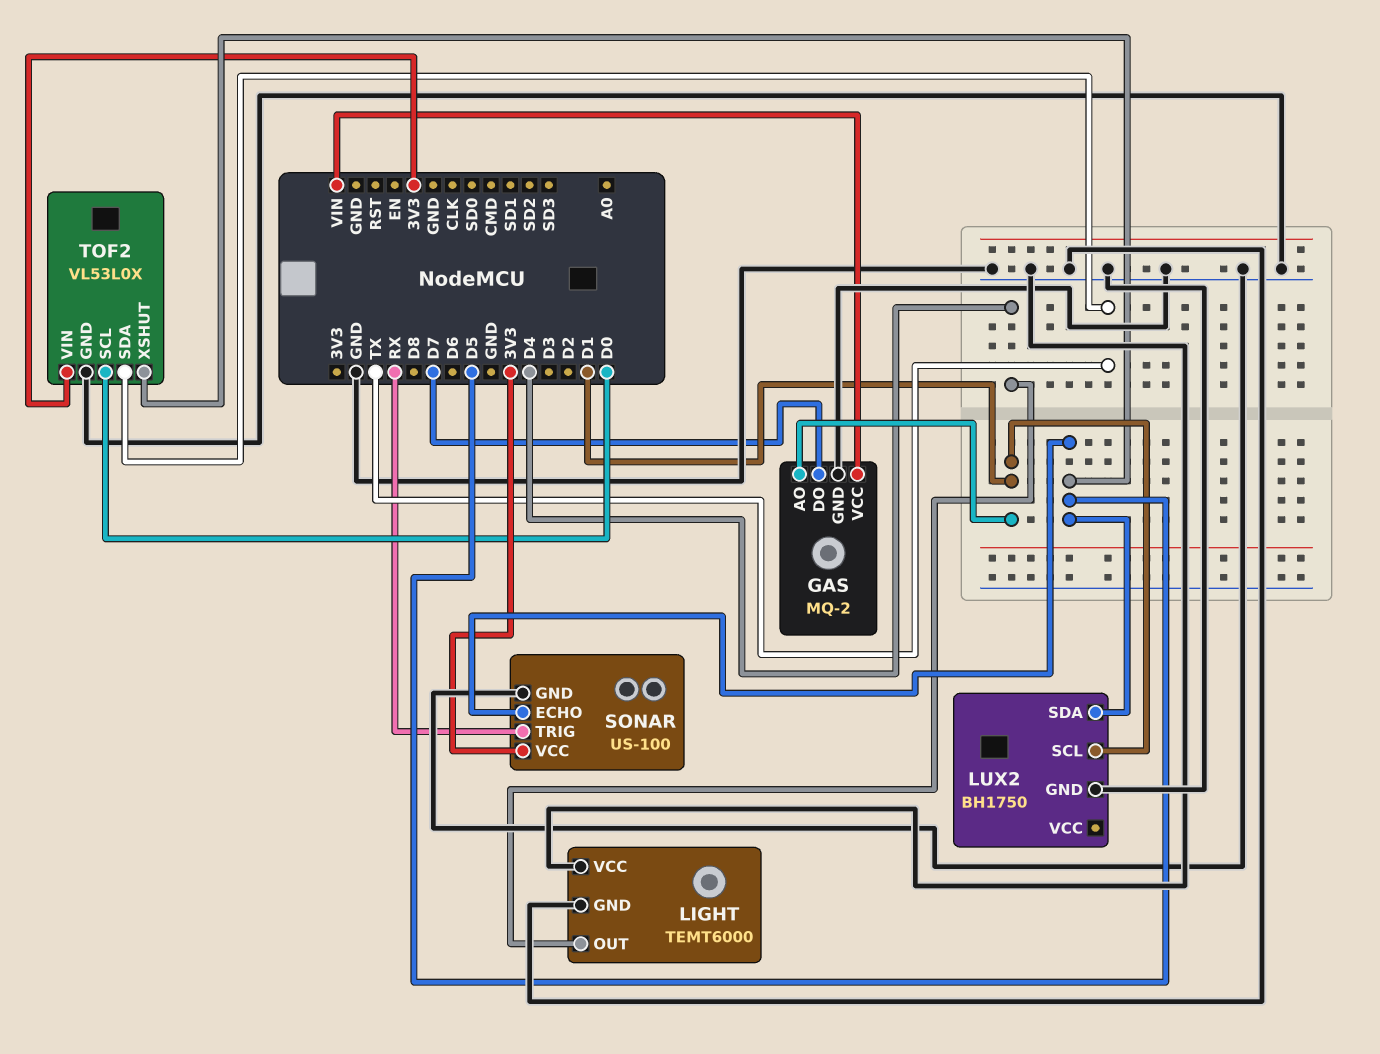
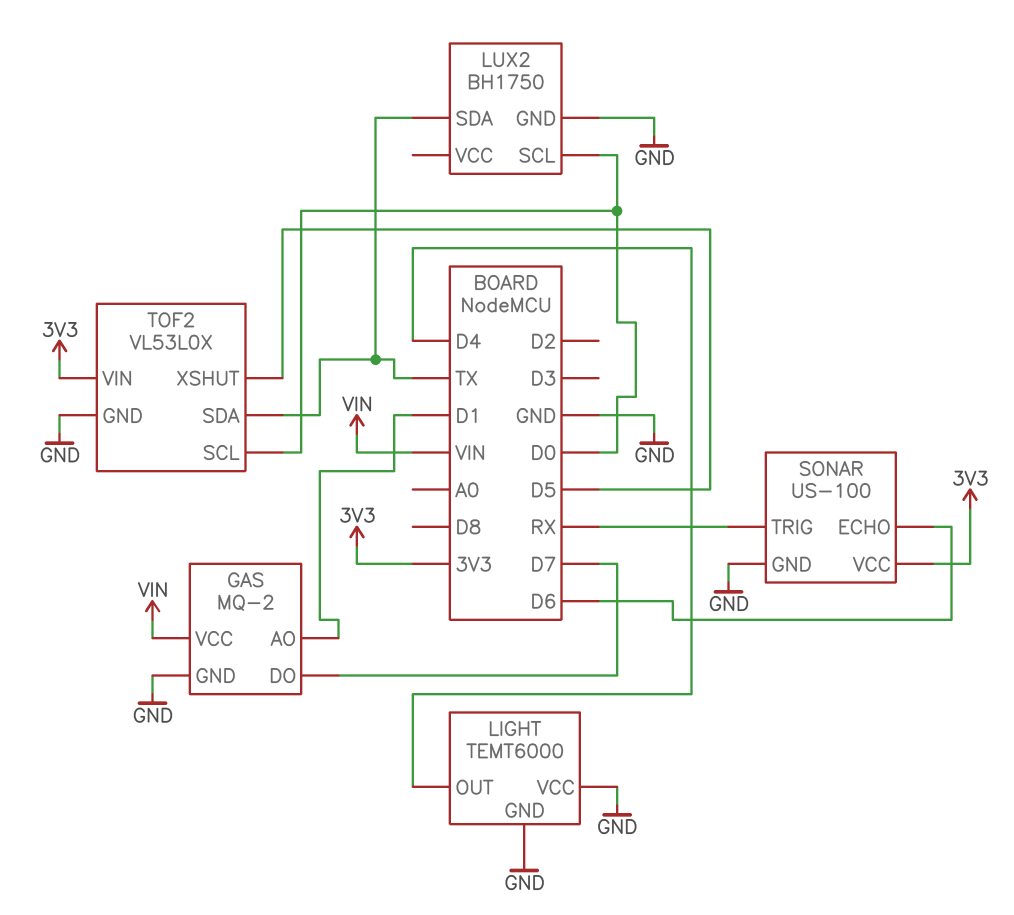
LUX2 pin SCL: D1 -> D0
LUX2 pin SDA: D5 -> TX
SONAR pin ECHO: D5 -> D6

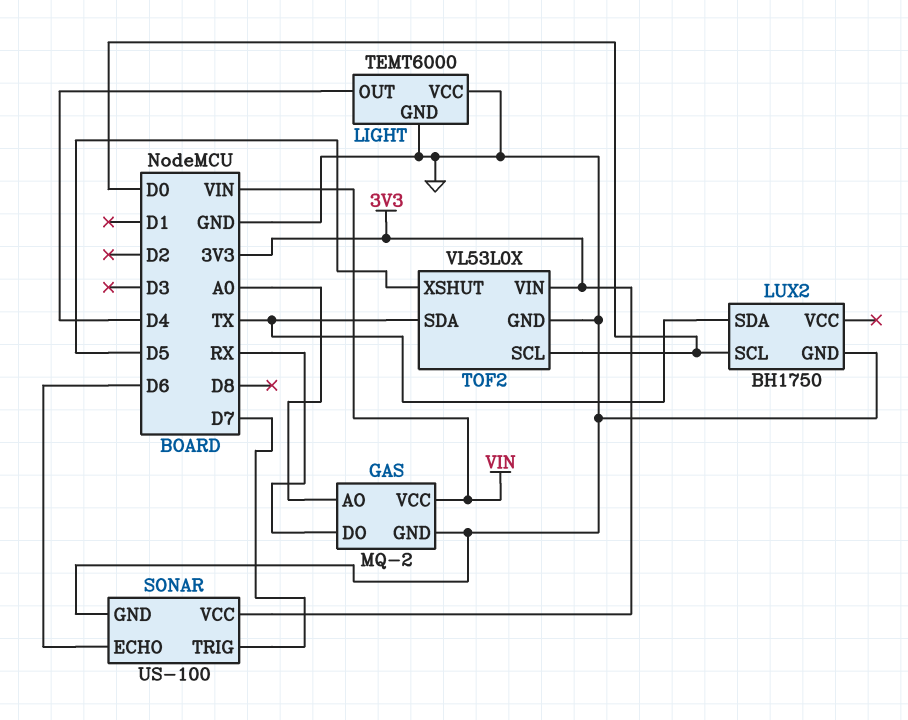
GAS pin AO: D1 -> A0
GAS pin DO: D7 -> RX
SONAR pin TRIG: RX -> D7

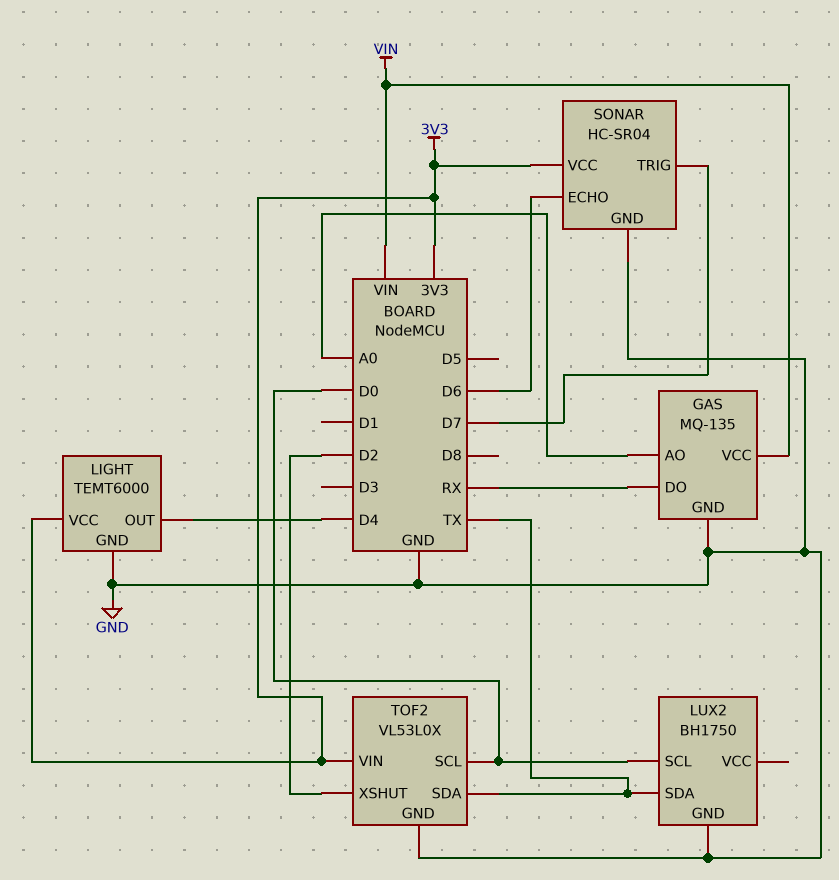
GAS: MQ-2 -> MQ-135
LIGHT pin VCC: GND -> 3V3
SONAR: US-100 -> HC-SR04
TOF2 pin XSHUT: D5 -> D2

